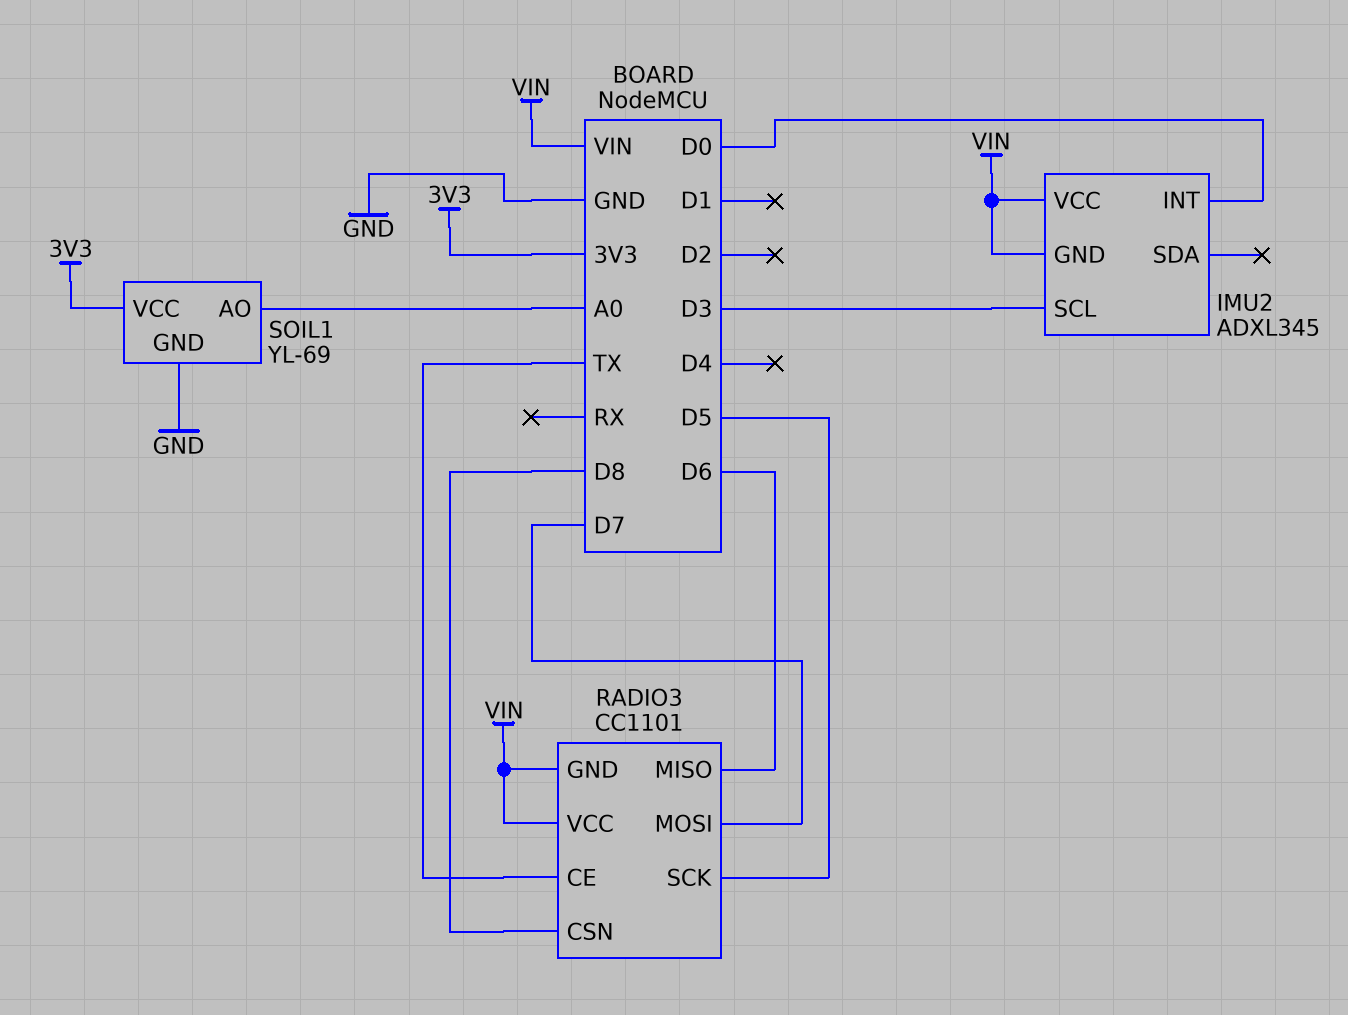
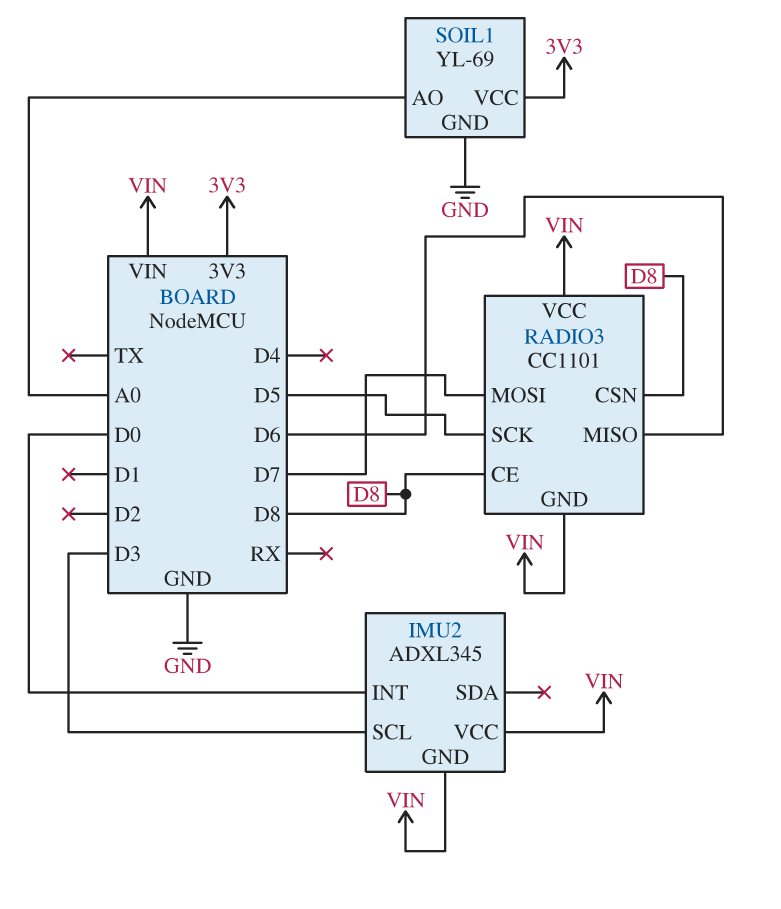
RADIO3 pin CE: TX -> D8

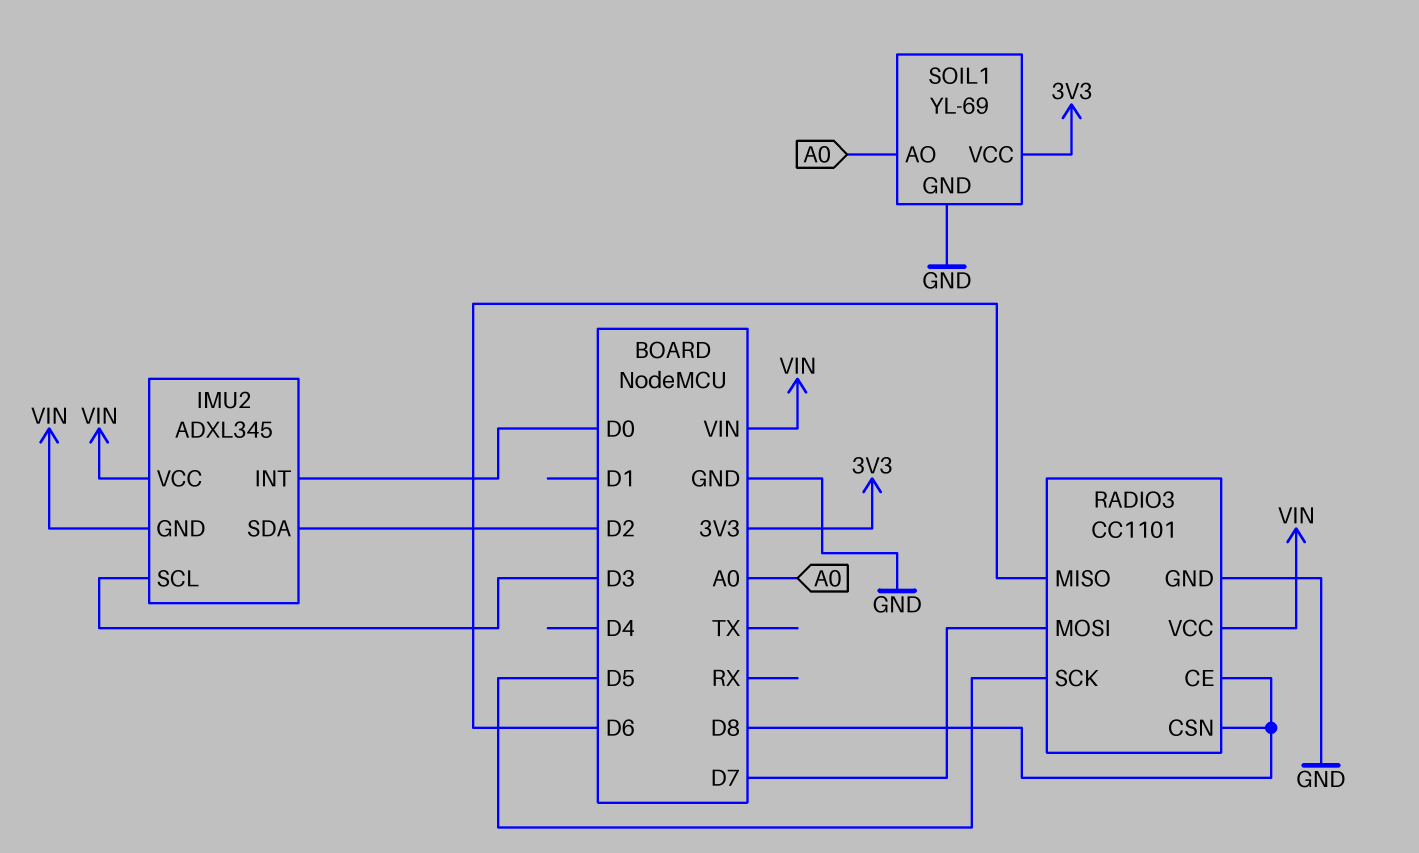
IMU2 pin SDA: none -> D2
RADIO3 pin GND: VIN -> GND

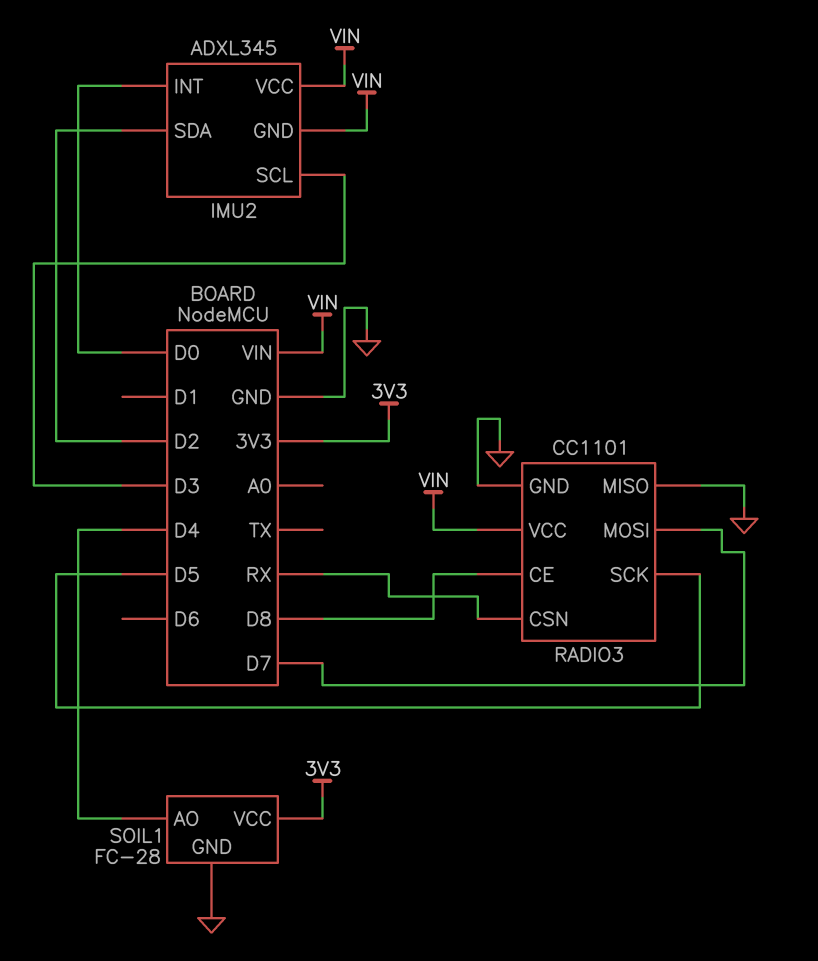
RADIO3 pin CSN: D8 -> RX
RADIO3 pin MISO: D6 -> GND
SOIL1: YL-69 -> FC-28
SOIL1 pin AO: A0 -> D4

